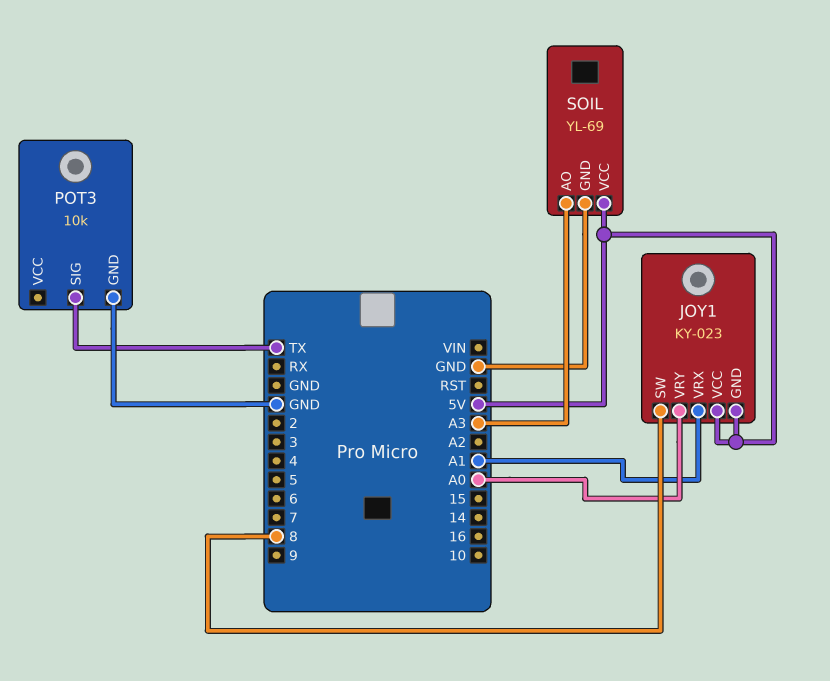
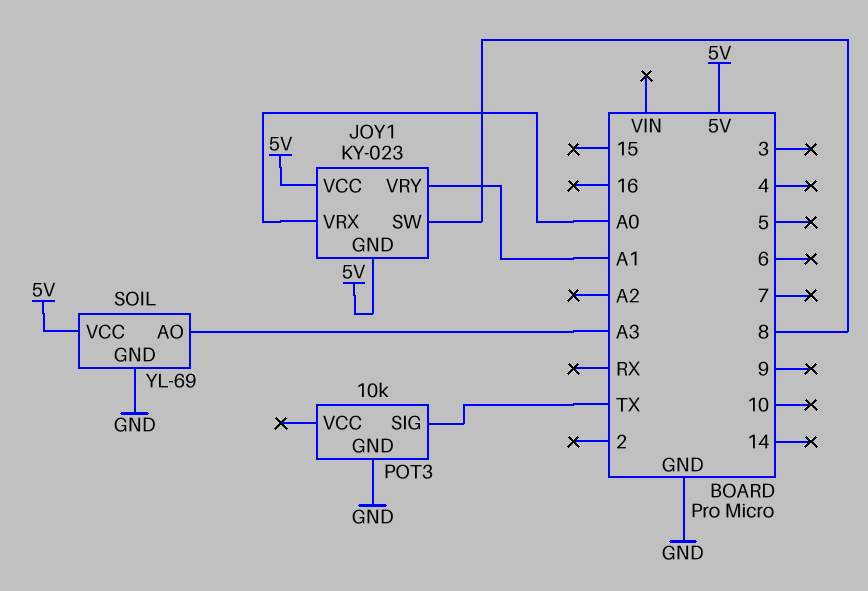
JOY1 pin VRX: A1 -> A0
JOY1 pin VRY: A0 -> A1

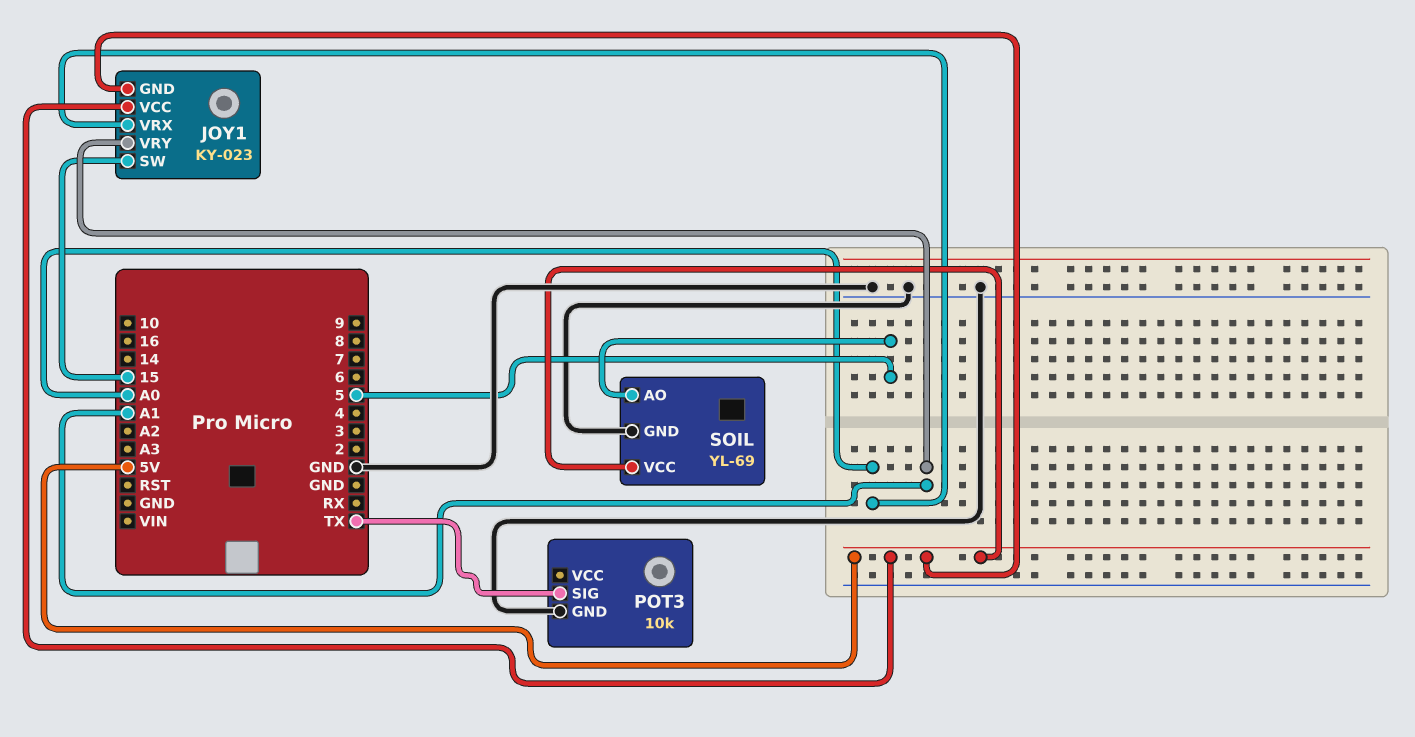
JOY1 pin SW: 8 -> 15
SOIL pin AO: A3 -> 5

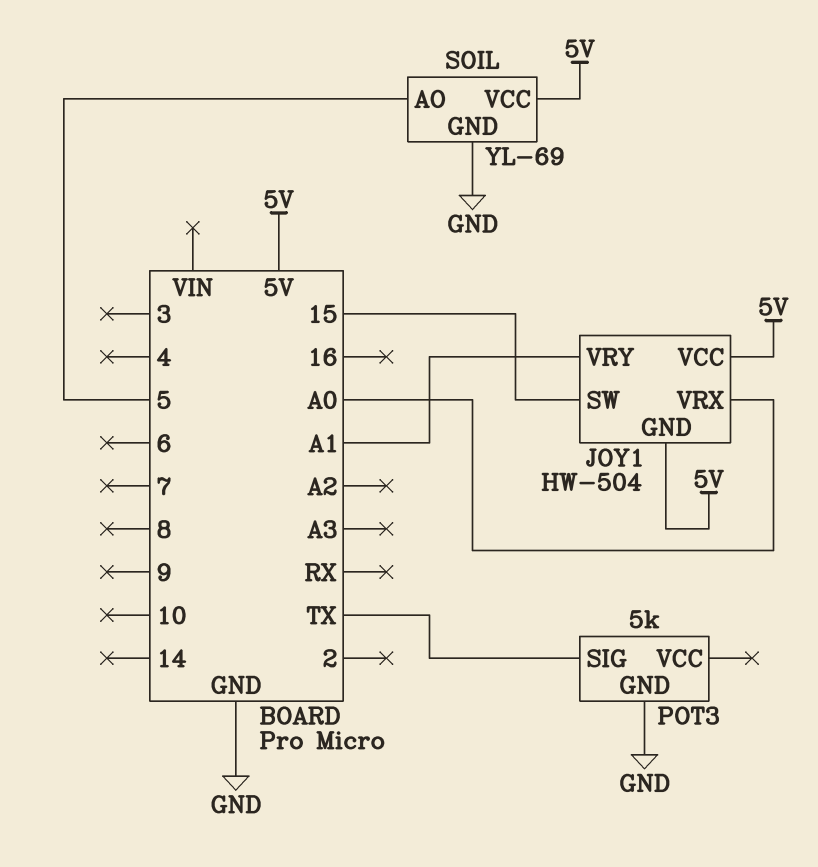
JOY1: KY-023 -> HW-504
POT3: 10k -> 5k

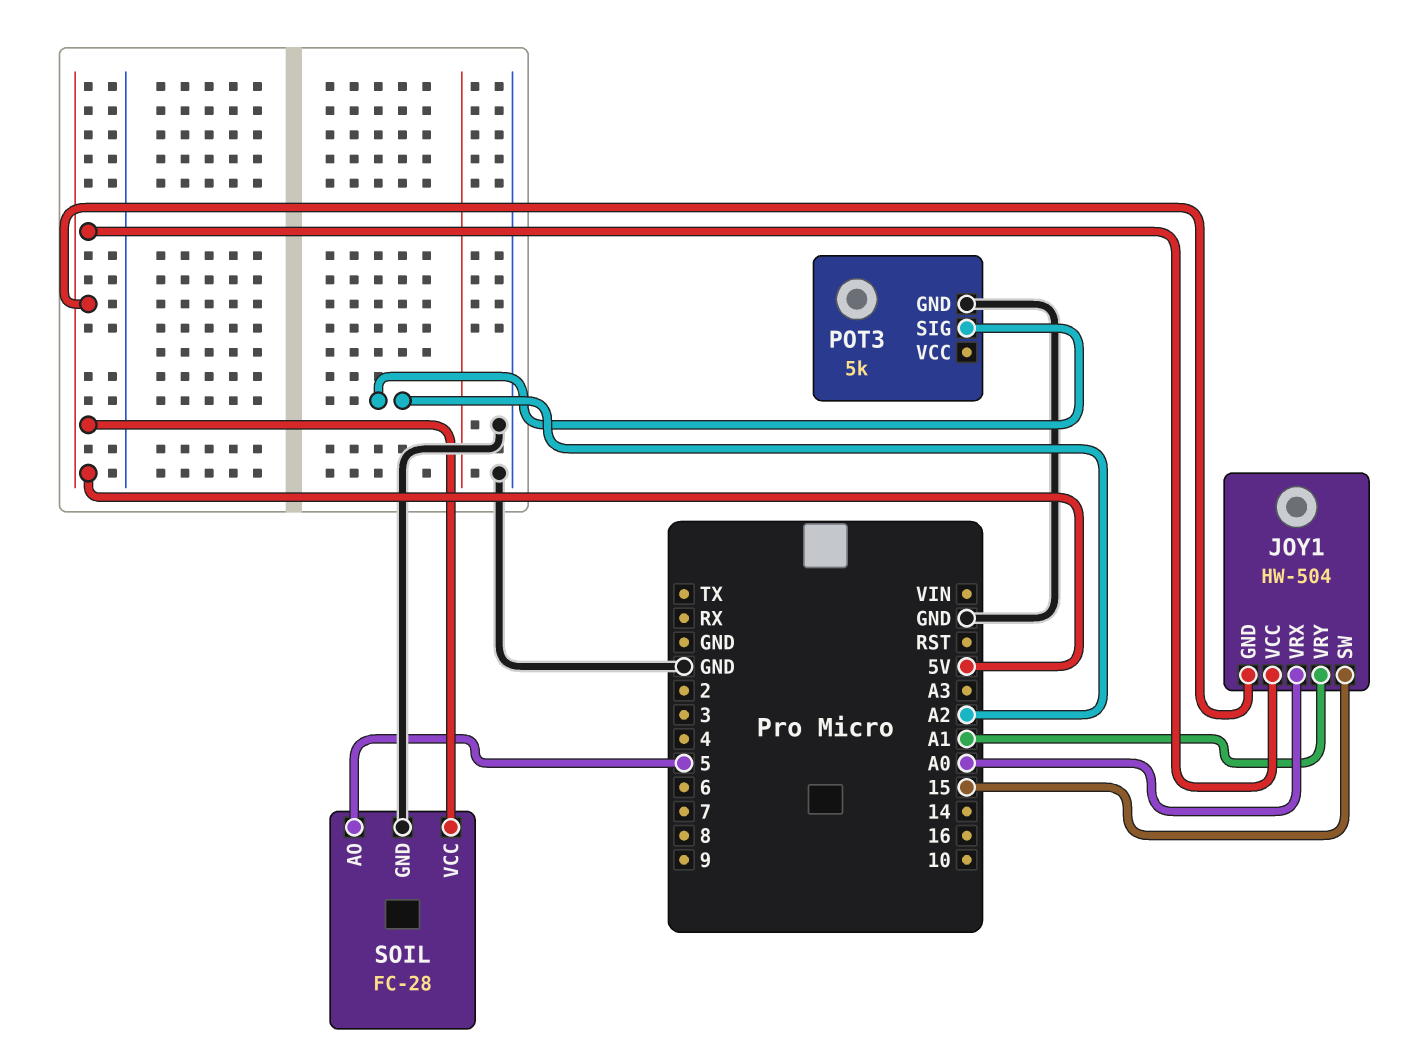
POT3 pin SIG: TX -> A2
SOIL: YL-69 -> FC-28

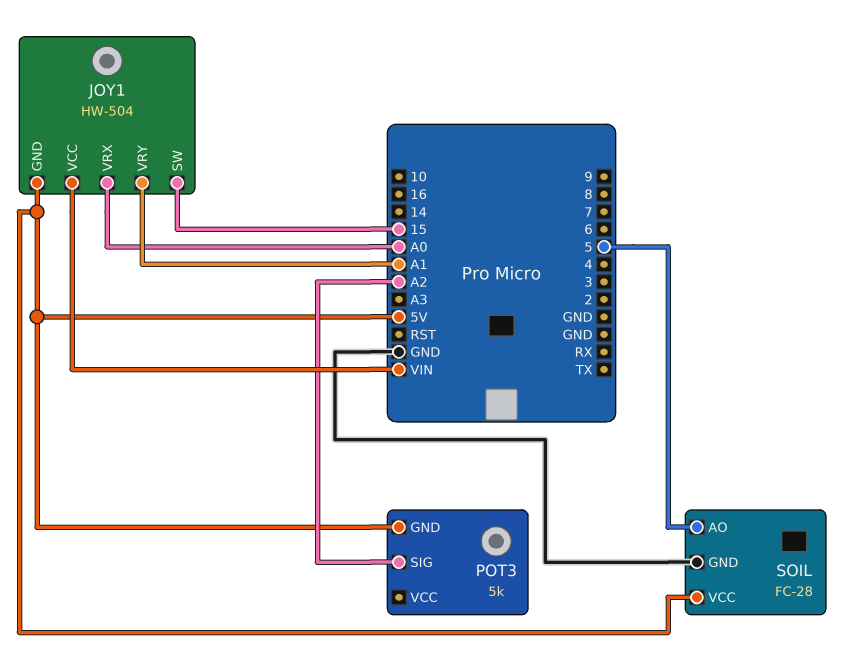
JOY1 pin VCC: 5V -> VIN
POT3 pin GND: GND -> 5V

